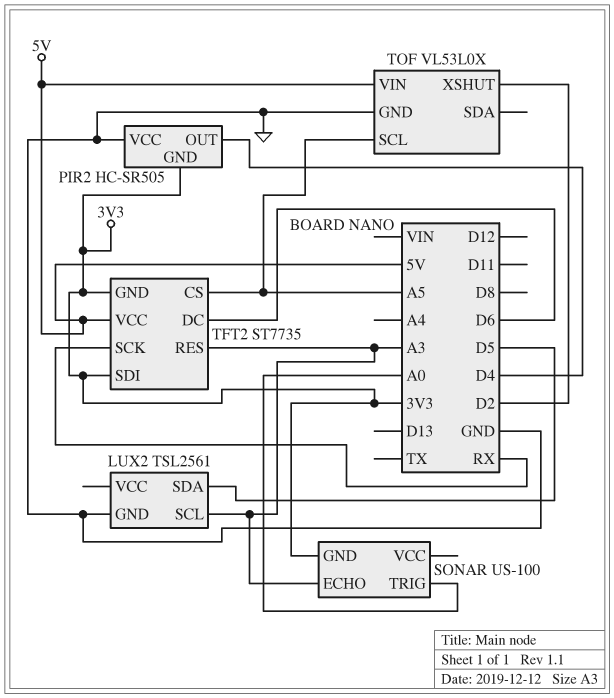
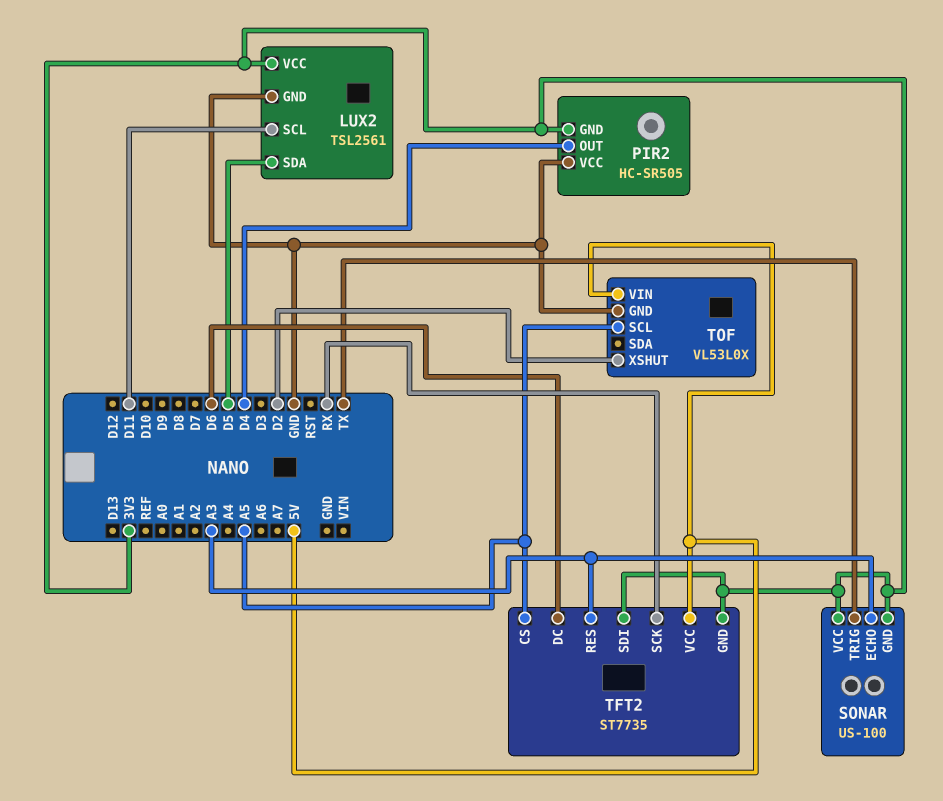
LUX2 pin SCL: A3 -> D11
LUX2 pin VCC: none -> 3V3
SONAR pin TRIG: A0 -> TX
SONAR pin VCC: none -> 3V3

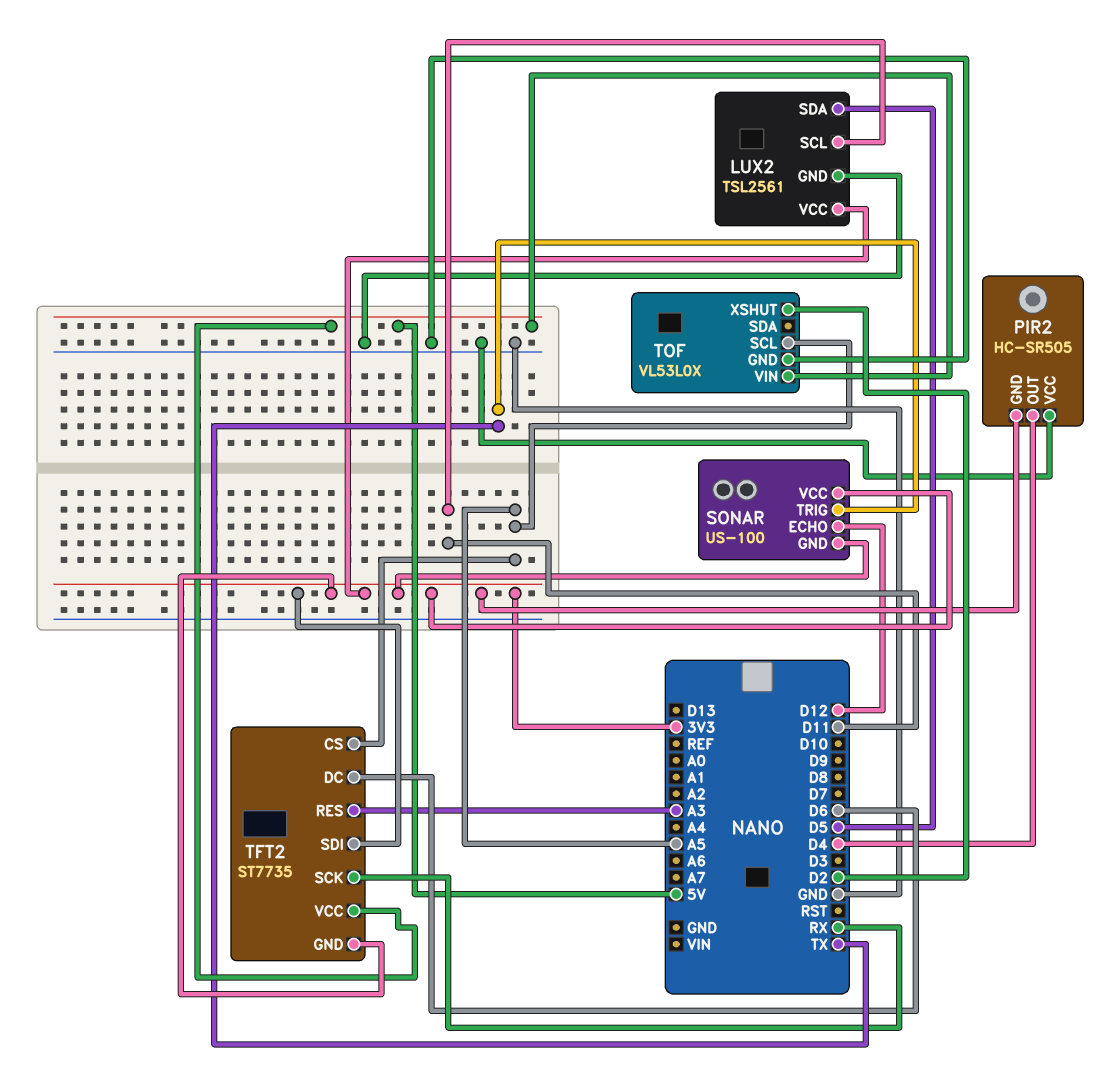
SONAR pin ECHO: A3 -> D12

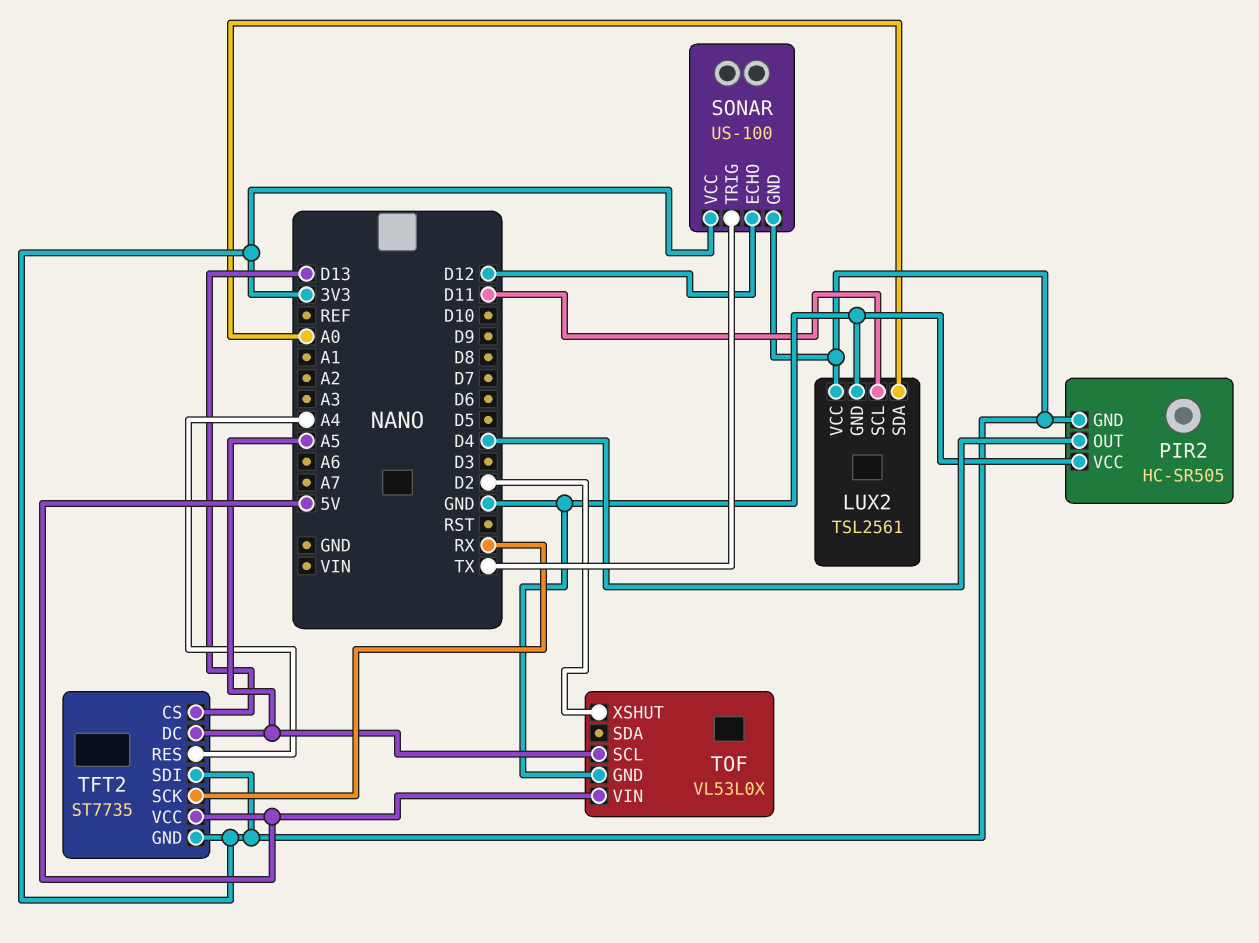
LUX2 pin SDA: D5 -> A0
TFT2 pin CS: A5 -> D13
TFT2 pin DC: D6 -> A5
TFT2 pin RES: A3 -> A4

